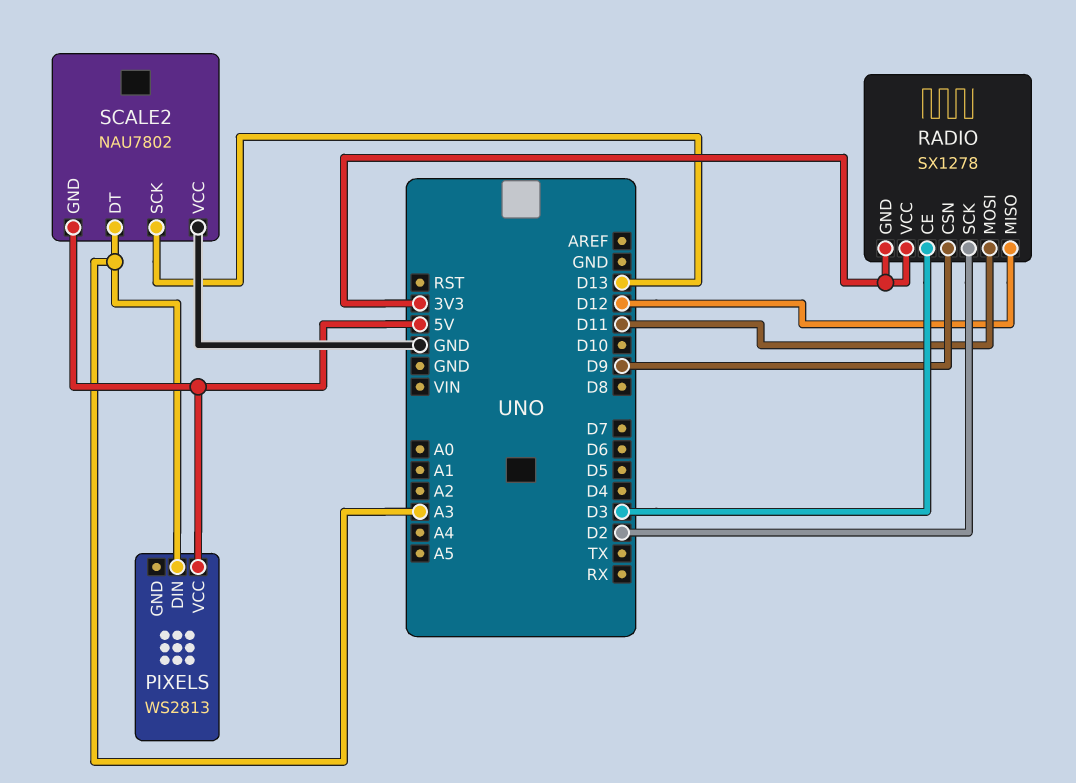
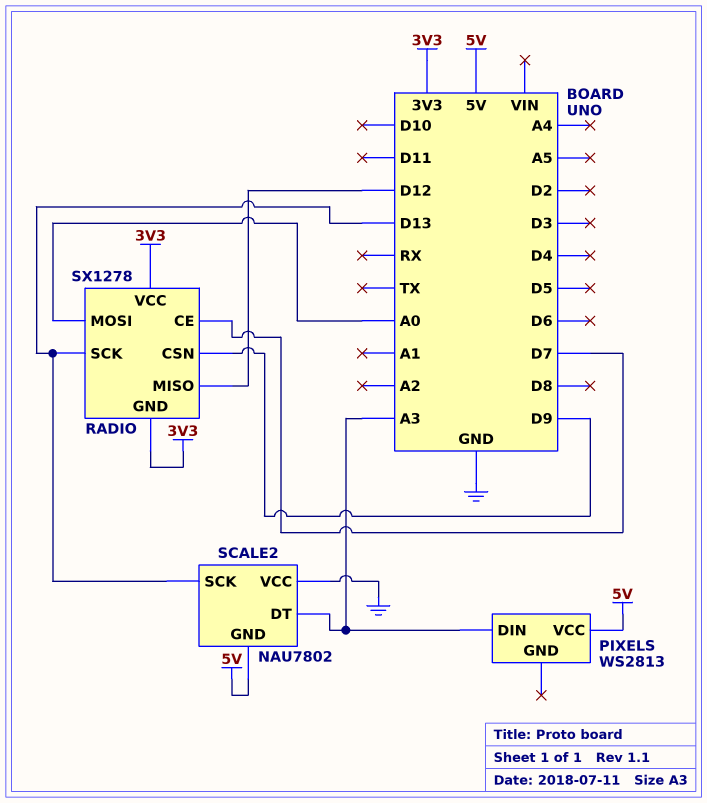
RADIO pin CE: D3 -> D7
RADIO pin MOSI: D11 -> A0
RADIO pin SCK: D2 -> D13

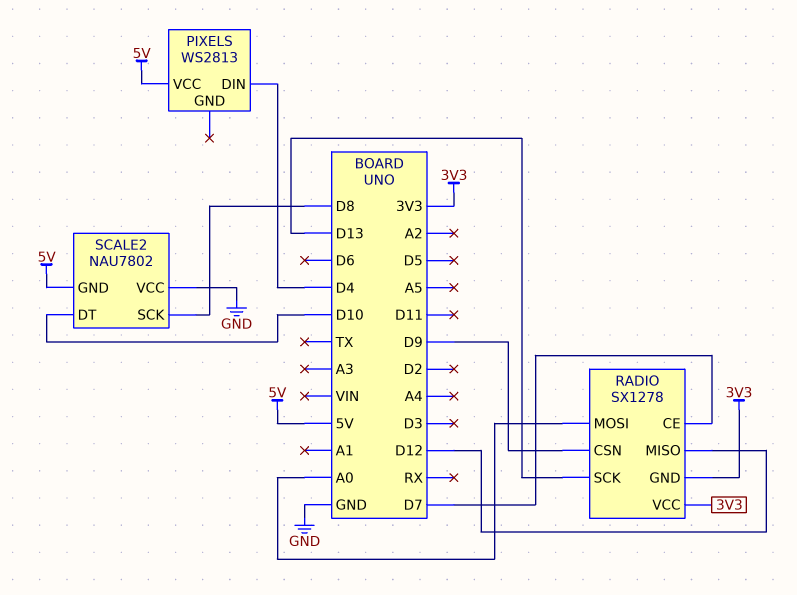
PIXELS pin DIN: A3 -> D4
SCALE2 pin DT: A3 -> D10
SCALE2 pin SCK: D13 -> D8

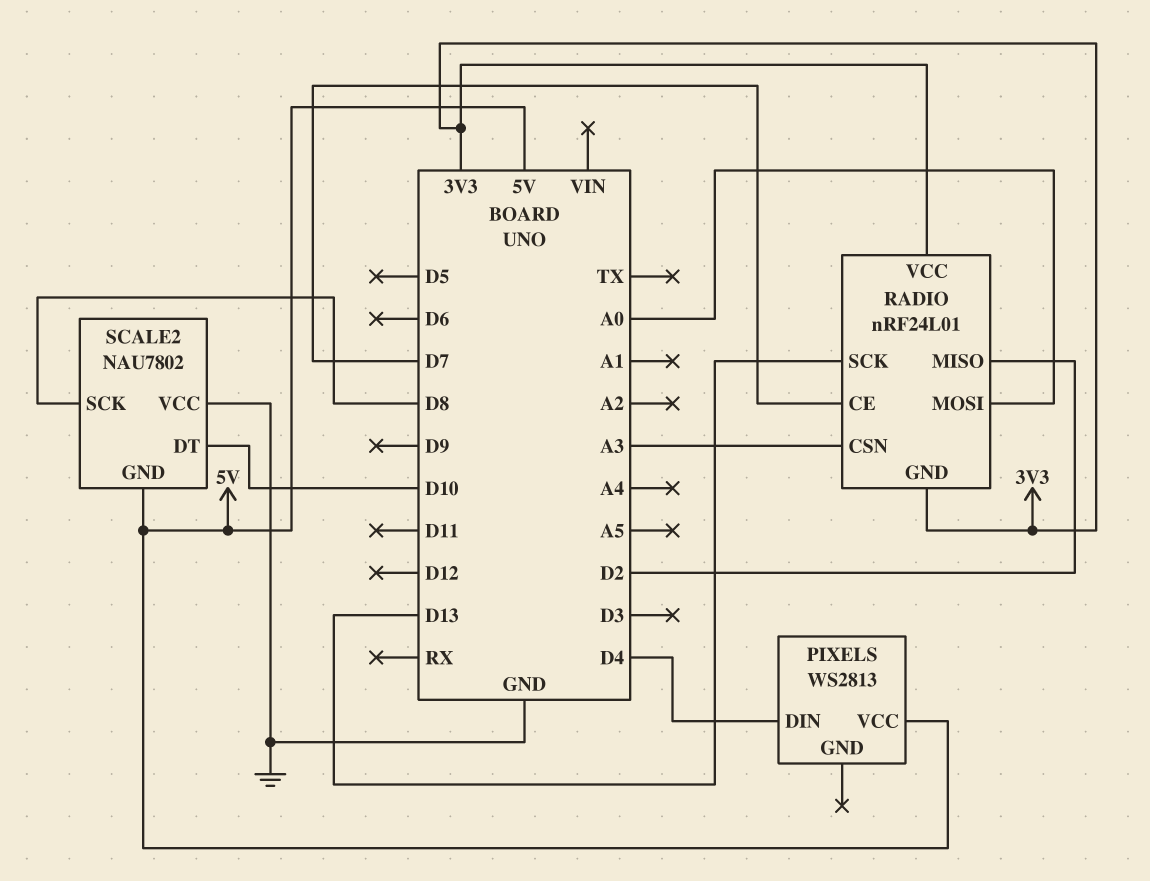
RADIO: SX1278 -> nRF24L01
RADIO pin CSN: D9 -> A3
RADIO pin MISO: D12 -> D2

